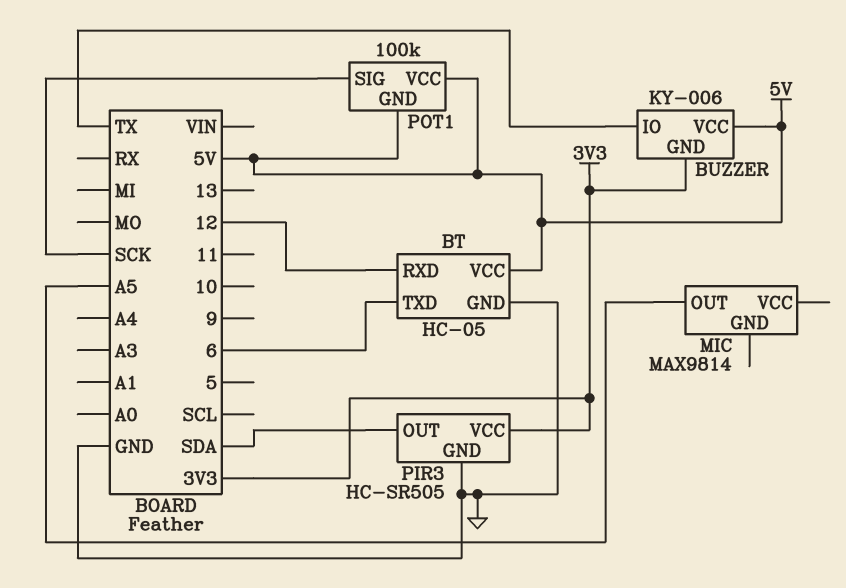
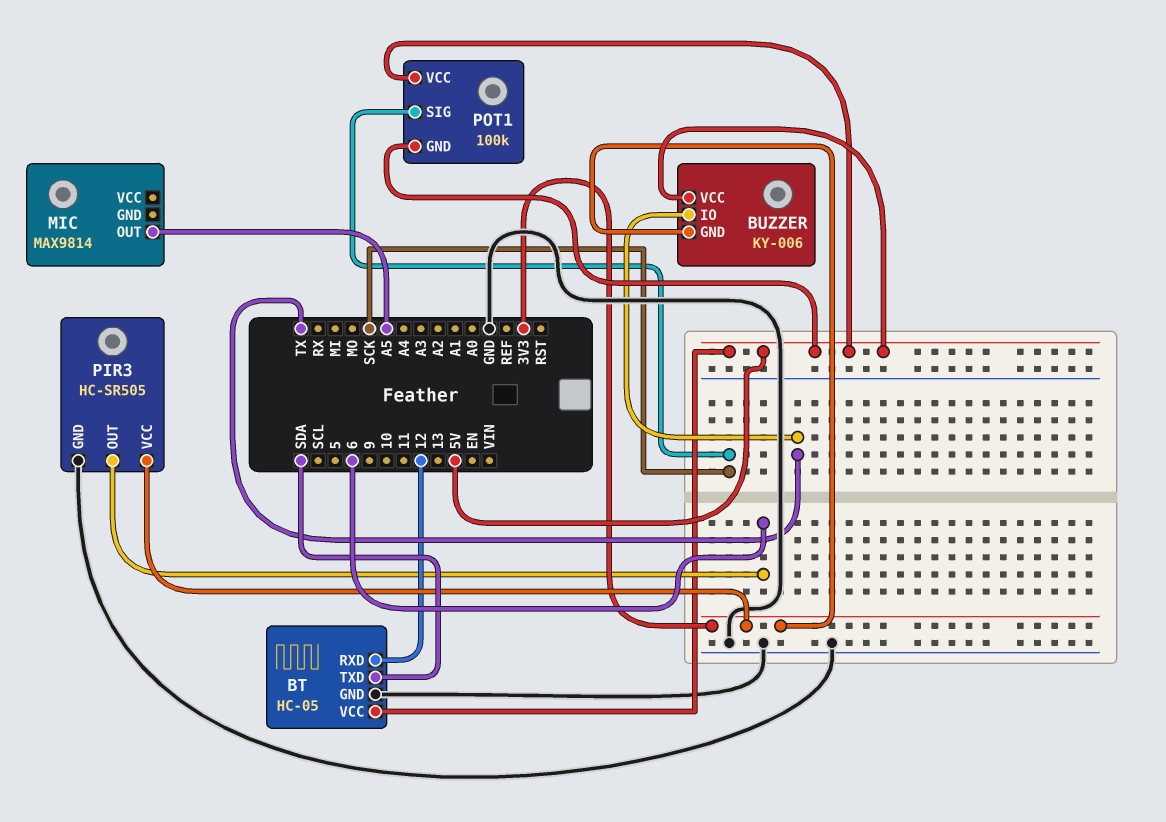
BT pin TXD: 6 -> SDA
PIR3 pin OUT: SDA -> 6

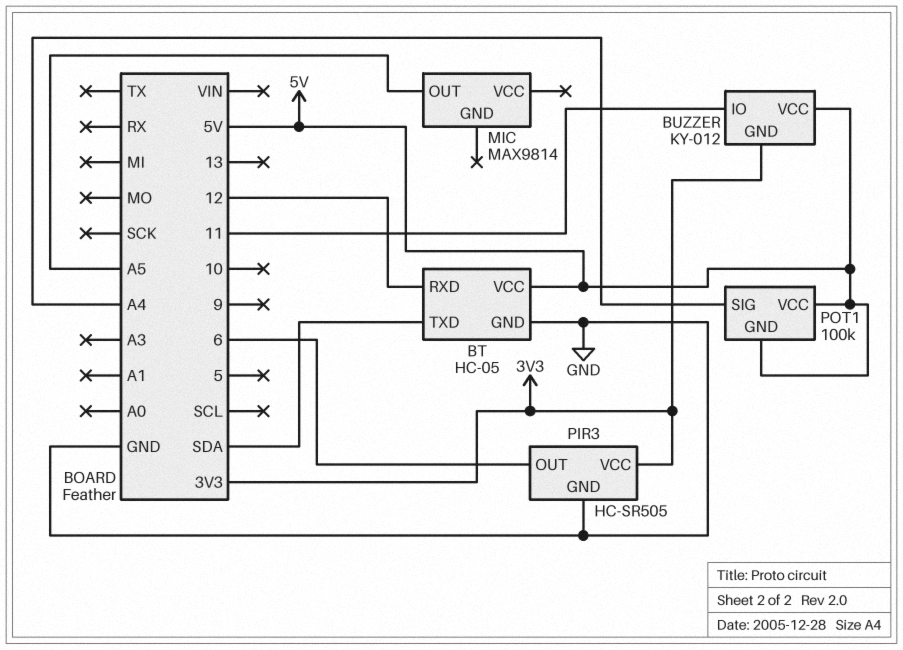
BUZZER: KY-006 -> KY-012
BUZZER pin IO: TX -> 11
POT1 pin SIG: SCK -> A4

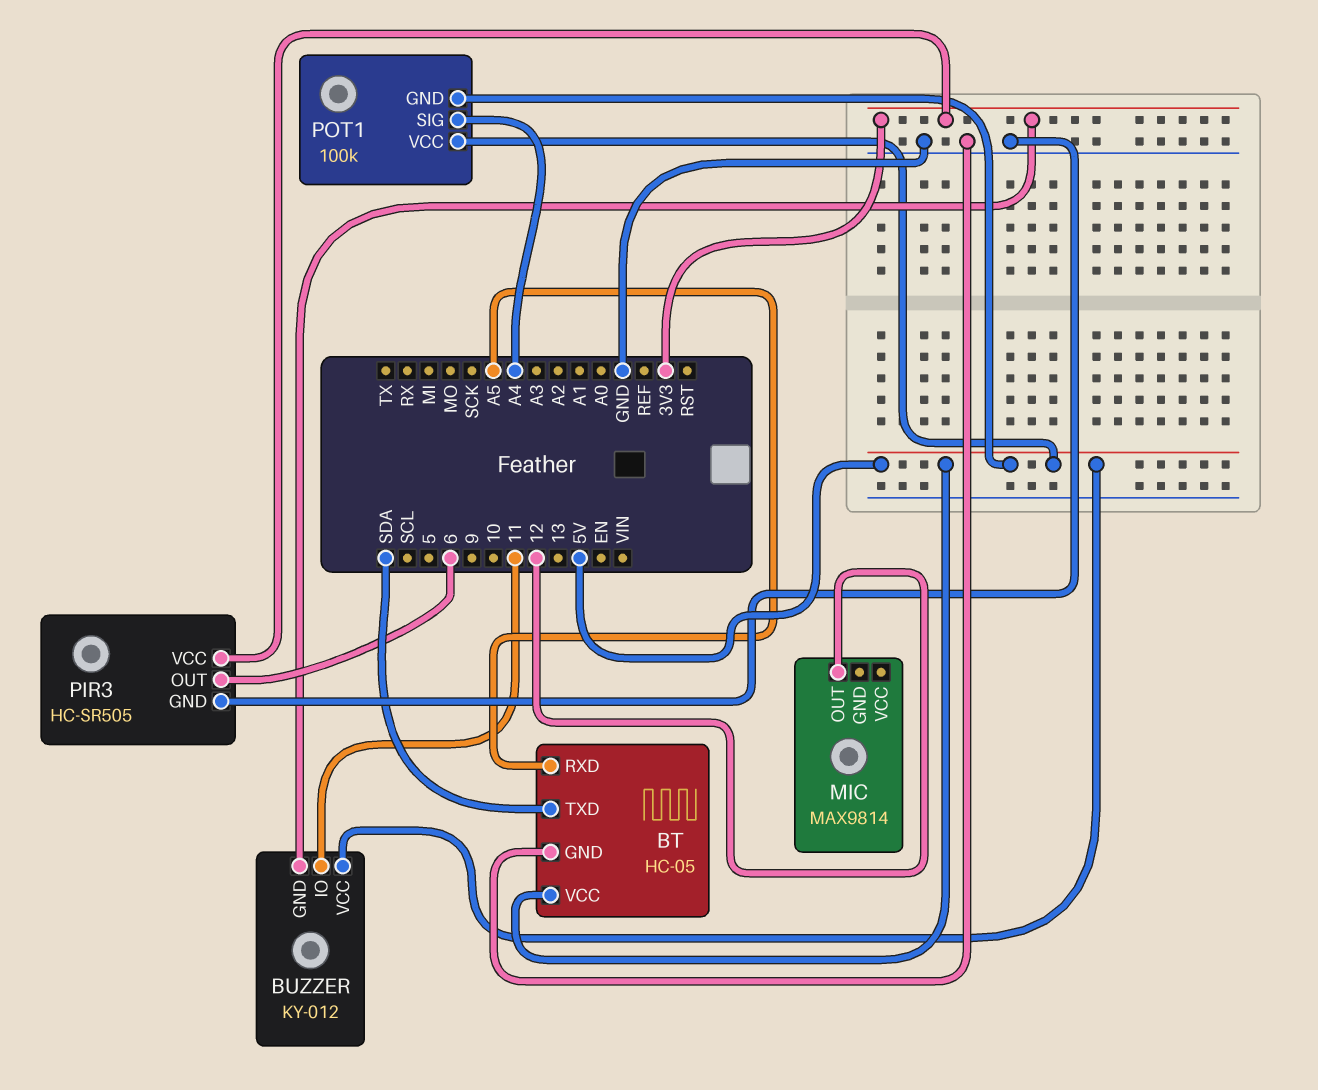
BT pin RXD: 12 -> A5
MIC pin OUT: A5 -> 12

